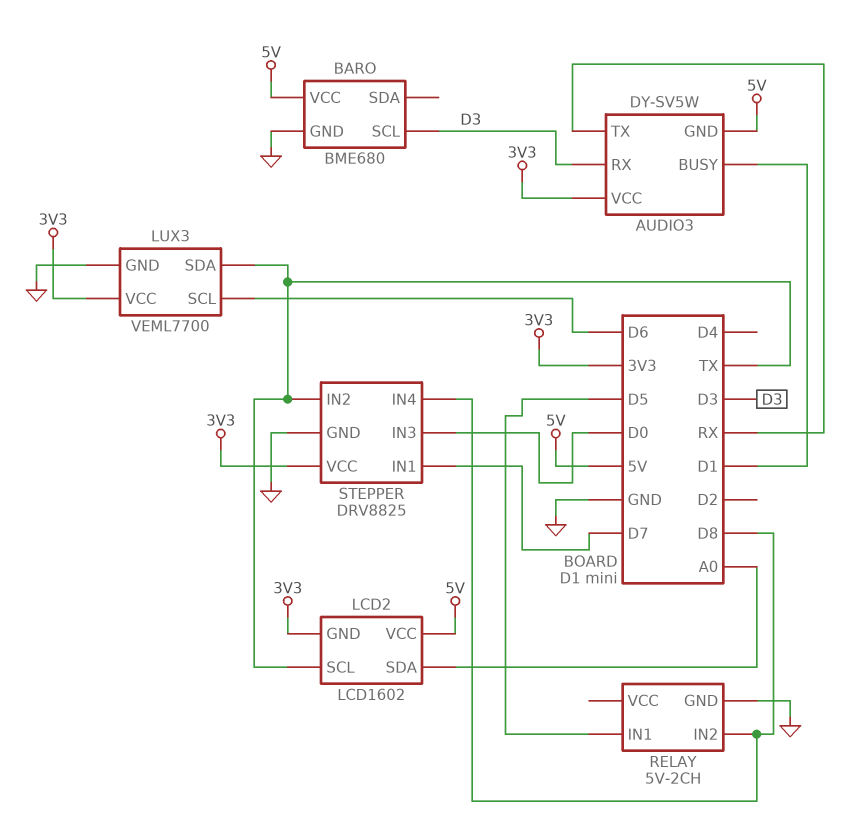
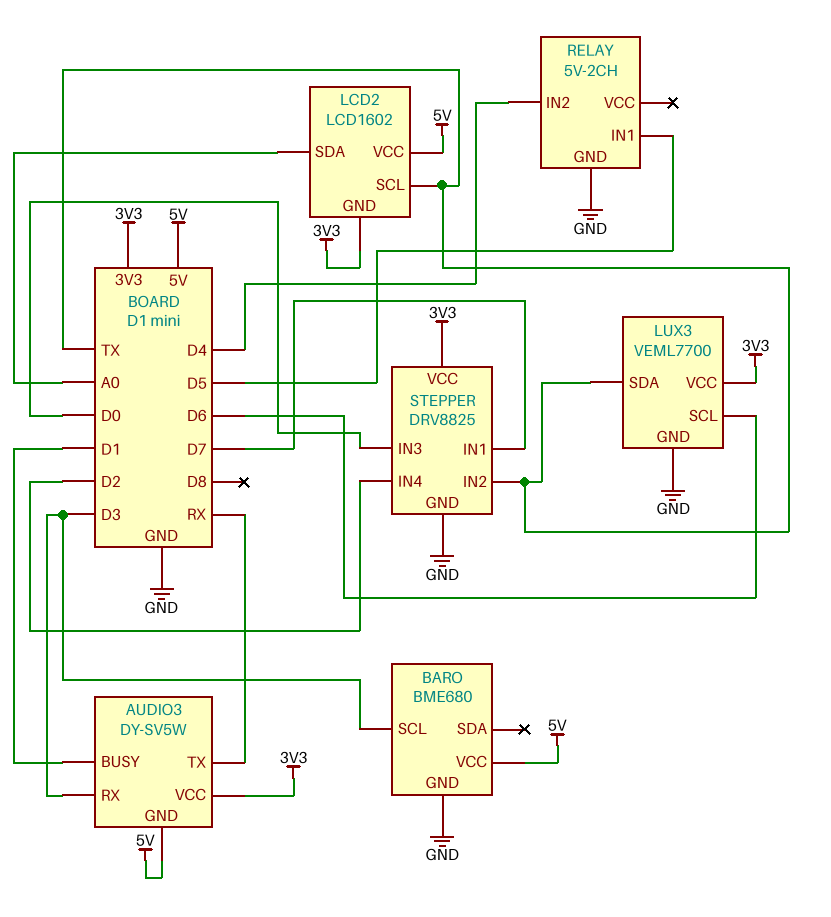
RELAY pin IN2: D8 -> D4
STEPPER pin IN4: D8 -> D2

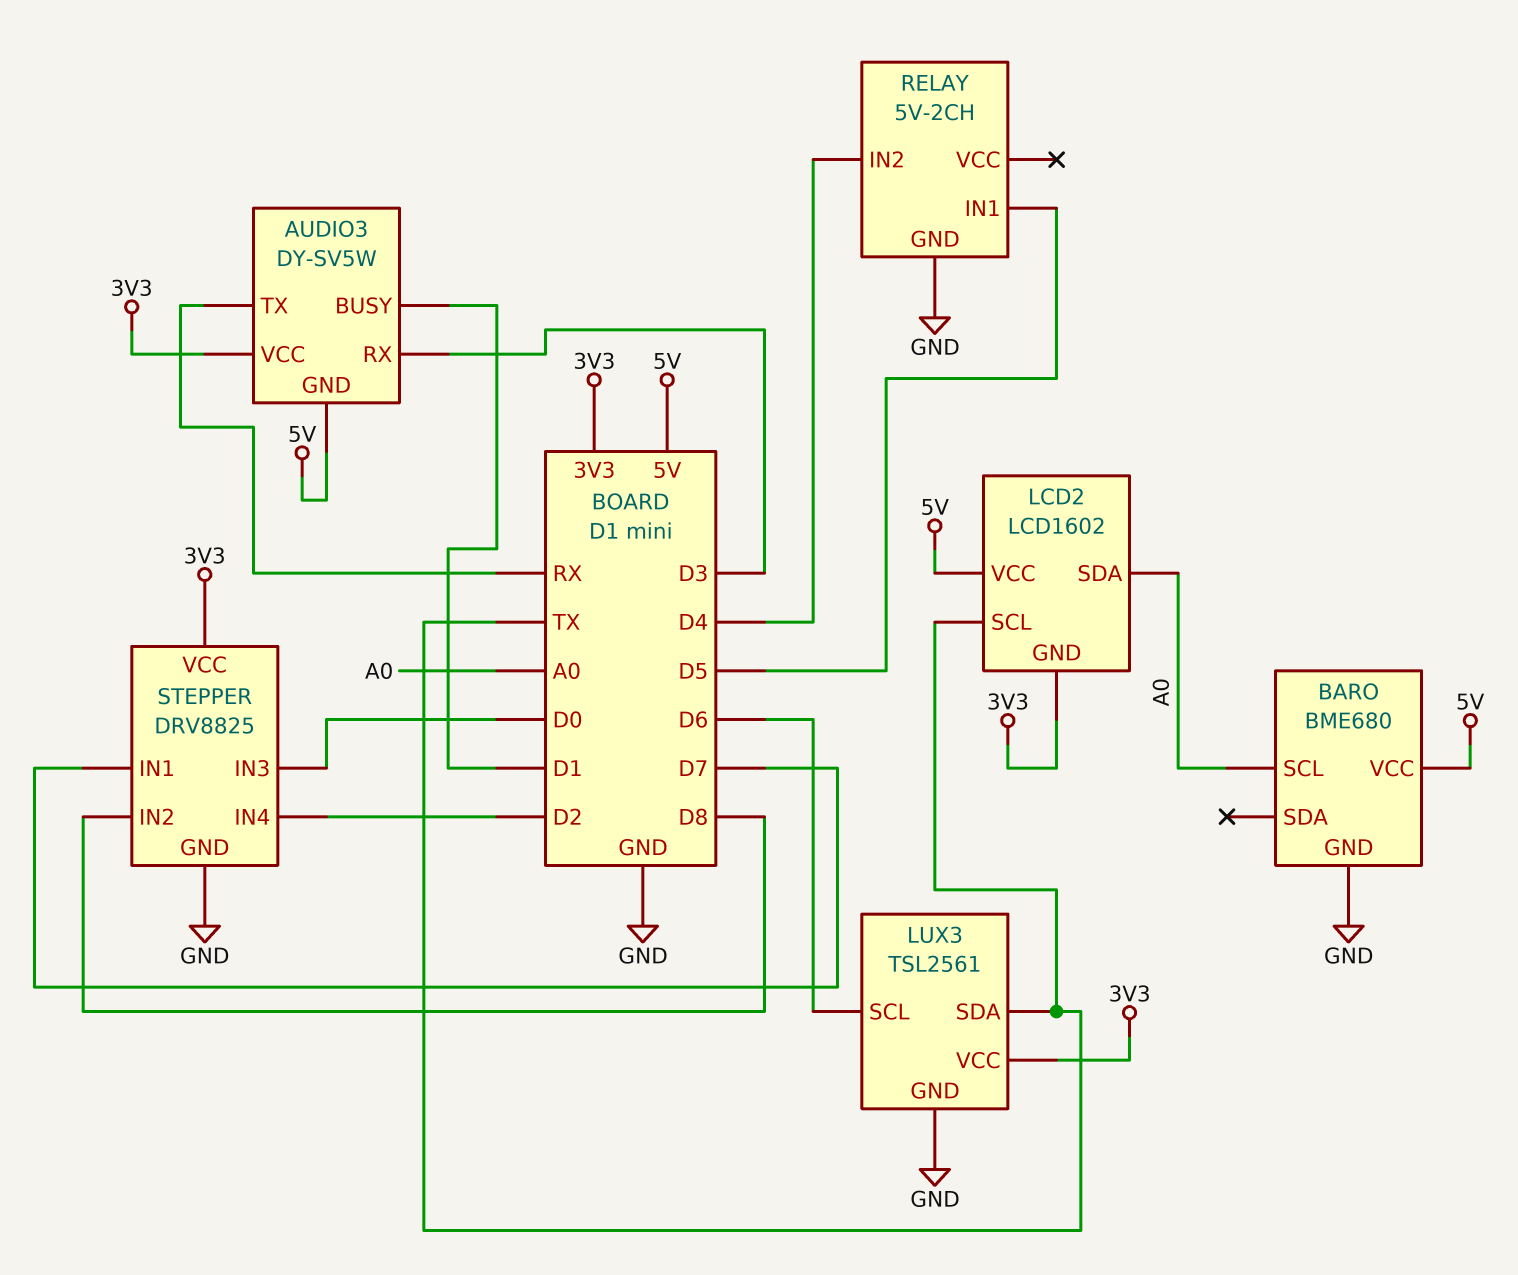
BARO pin SCL: D3 -> A0
LUX3: VEML7700 -> TSL2561
STEPPER pin IN2: TX -> D8

